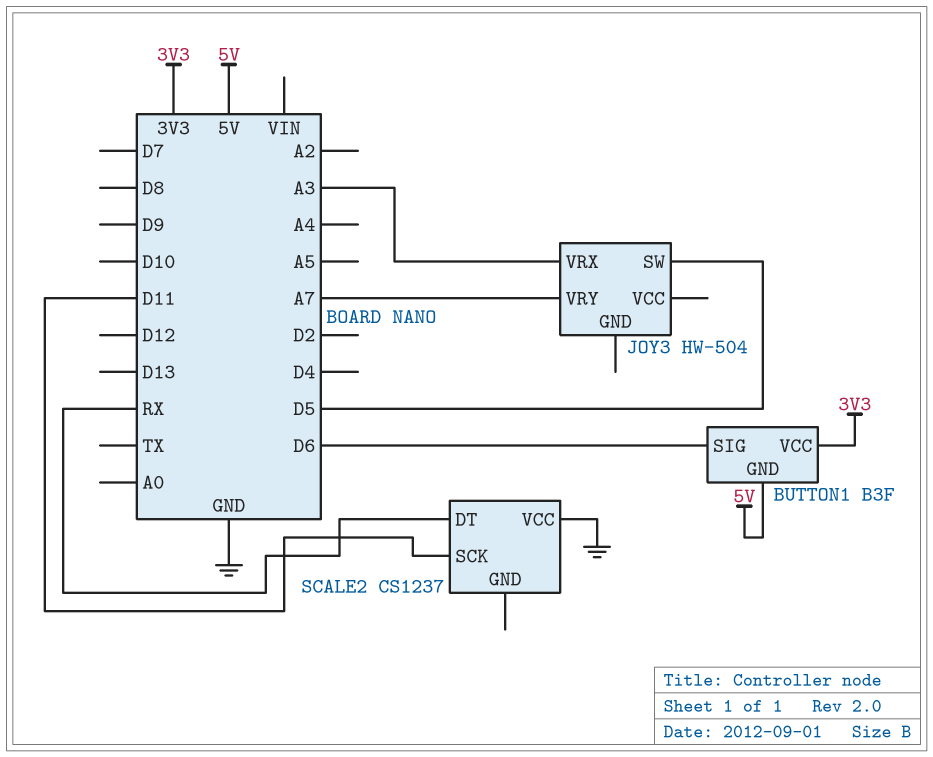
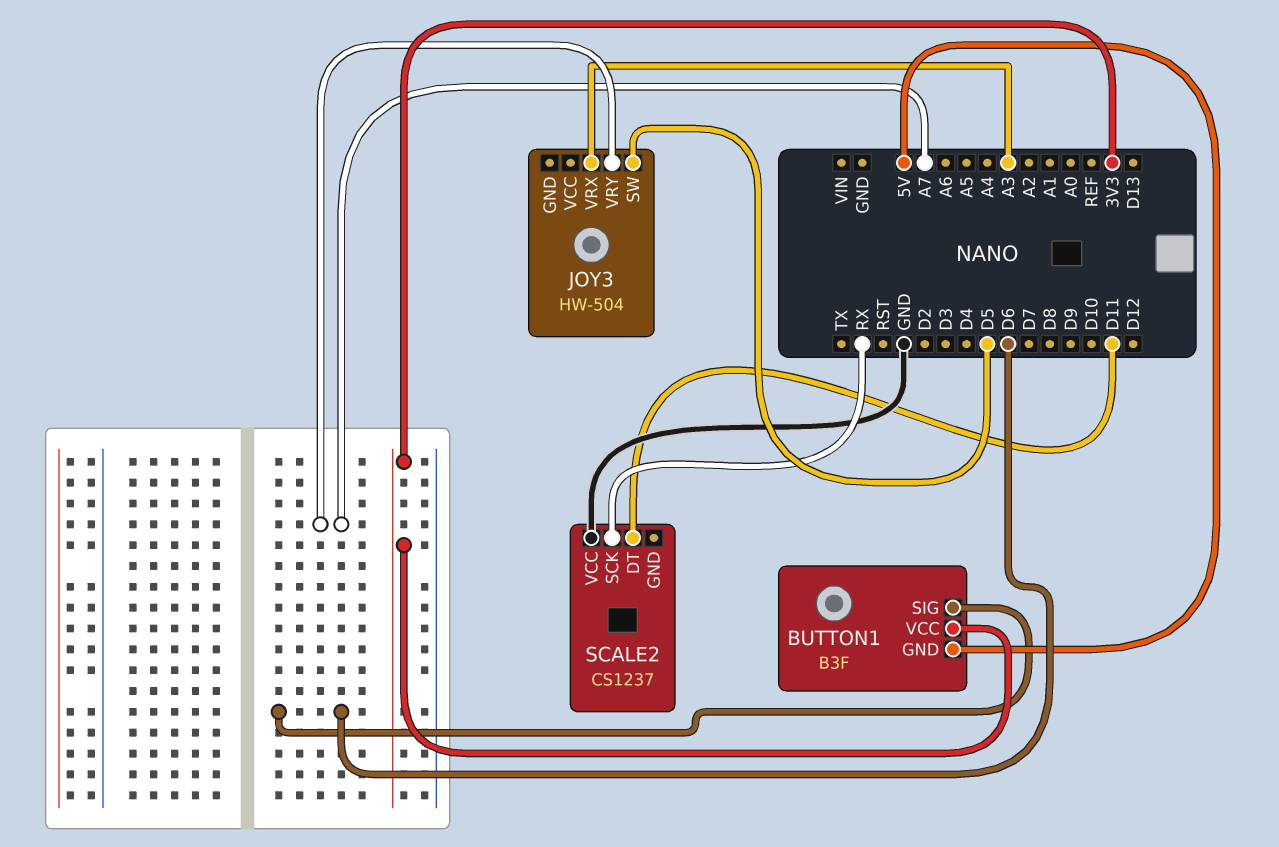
SCALE2 pin DT: RX -> D11
SCALE2 pin SCK: D11 -> RX

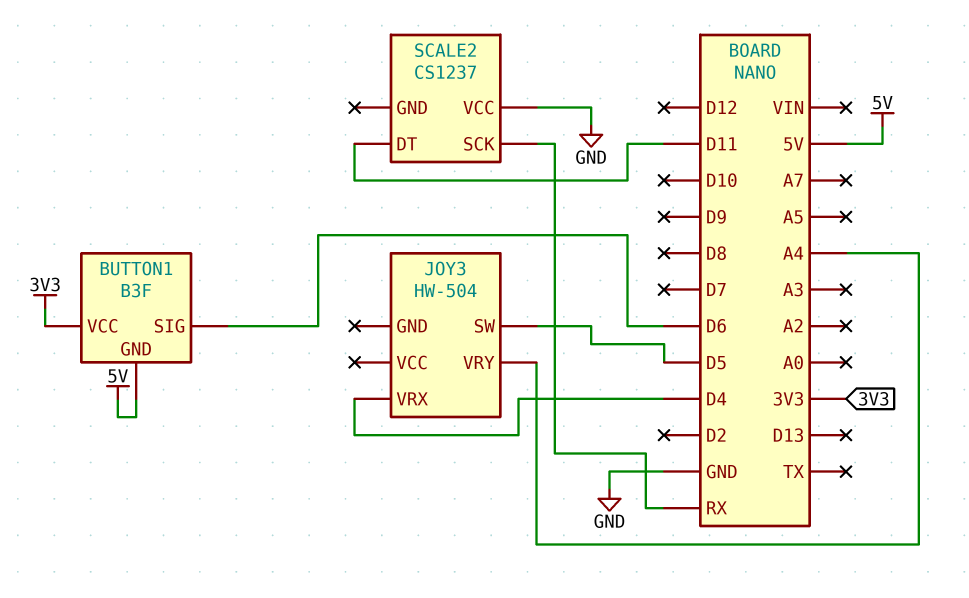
JOY3 pin VRX: A3 -> D4
JOY3 pin VRY: A7 -> A4

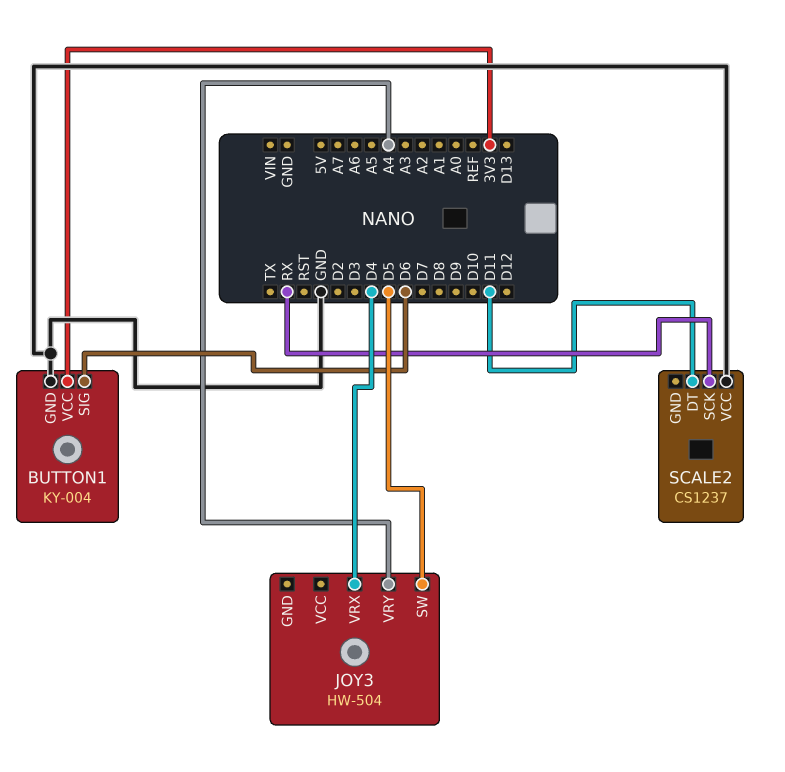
BUTTON1: B3F -> KY-004
BUTTON1 pin GND: 5V -> GND

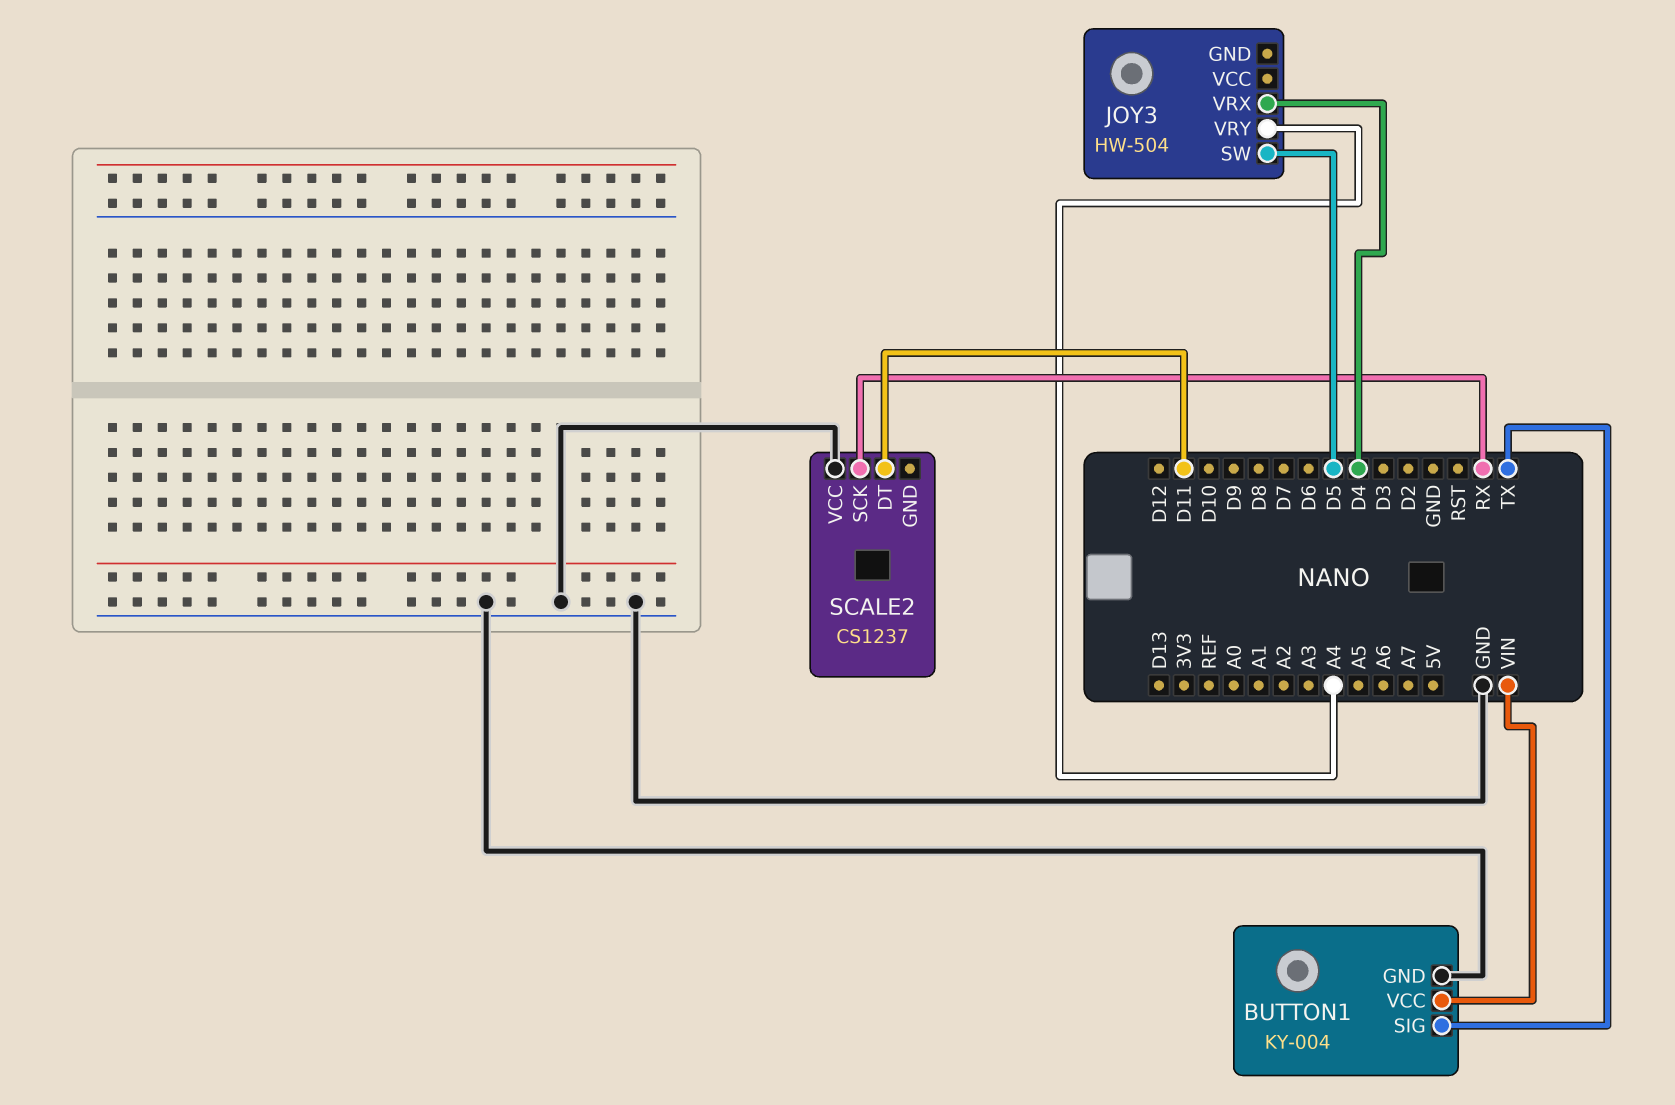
BUTTON1 pin SIG: D6 -> TX
BUTTON1 pin VCC: 3V3 -> VIN

